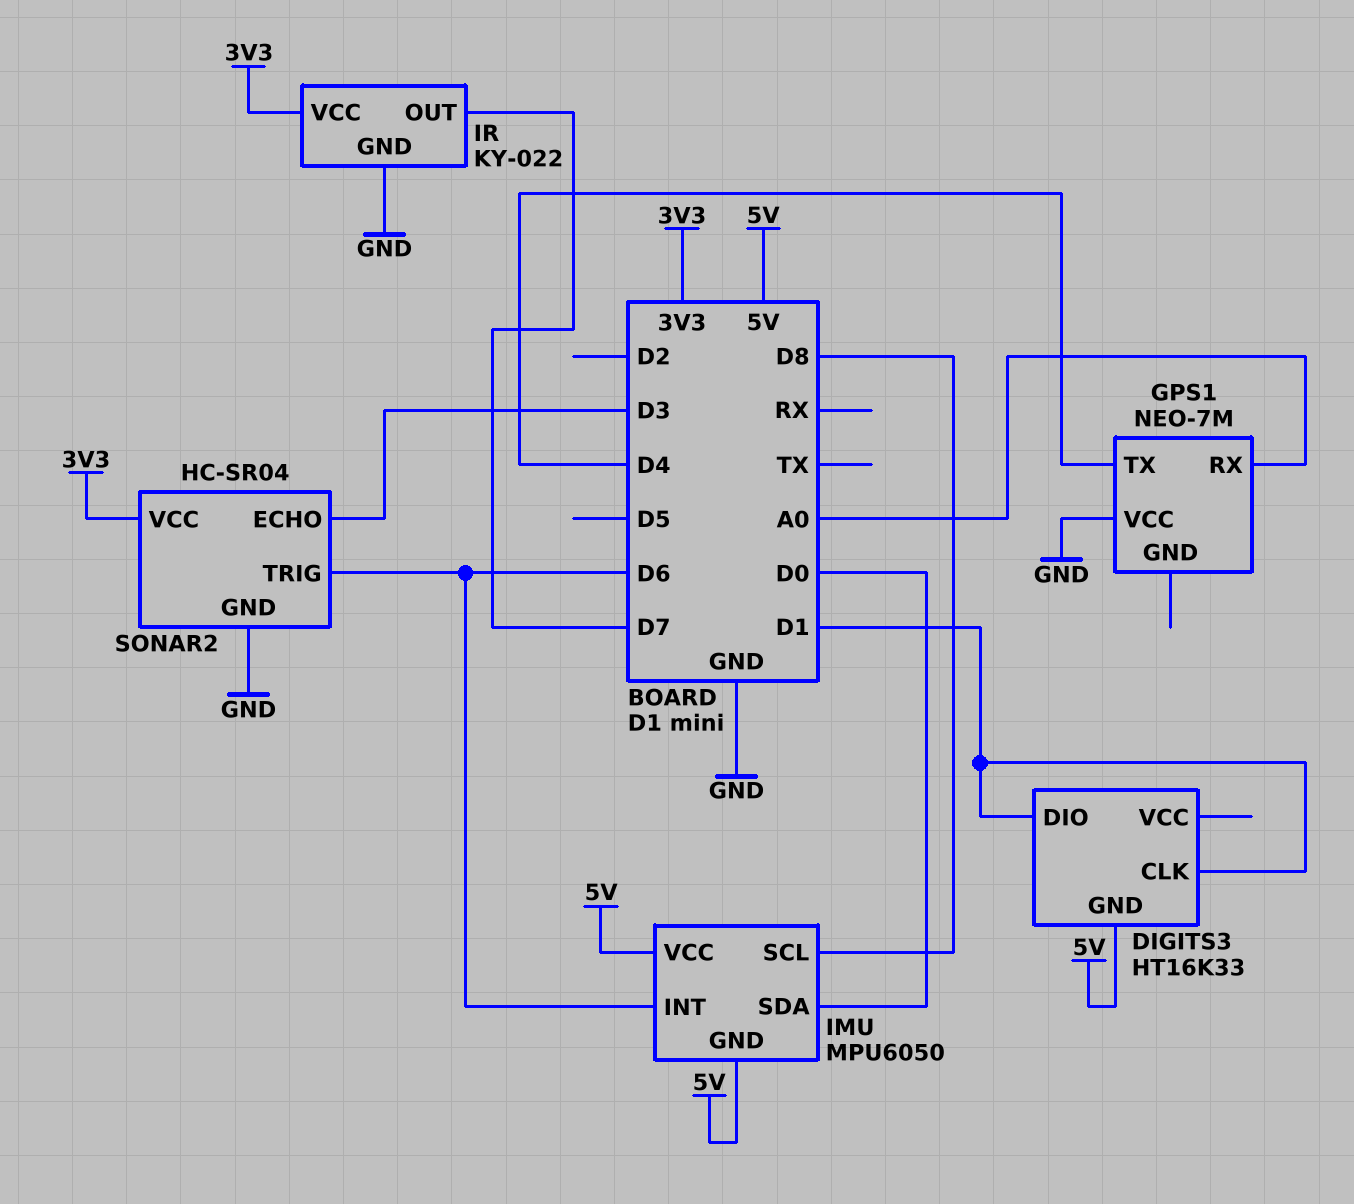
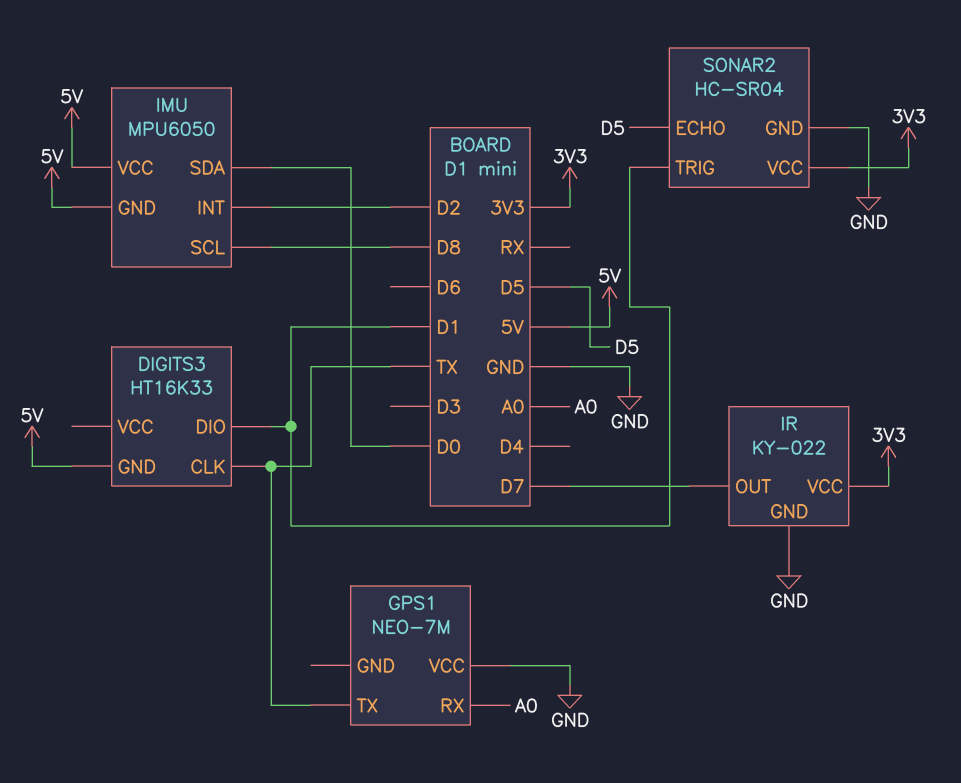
DIGITS3 pin CLK: D1 -> TX
GPS1 pin TX: D4 -> TX
IMU pin INT: D6 -> D2
SONAR2 pin ECHO: D3 -> D5
SONAR2 pin TRIG: D6 -> D1

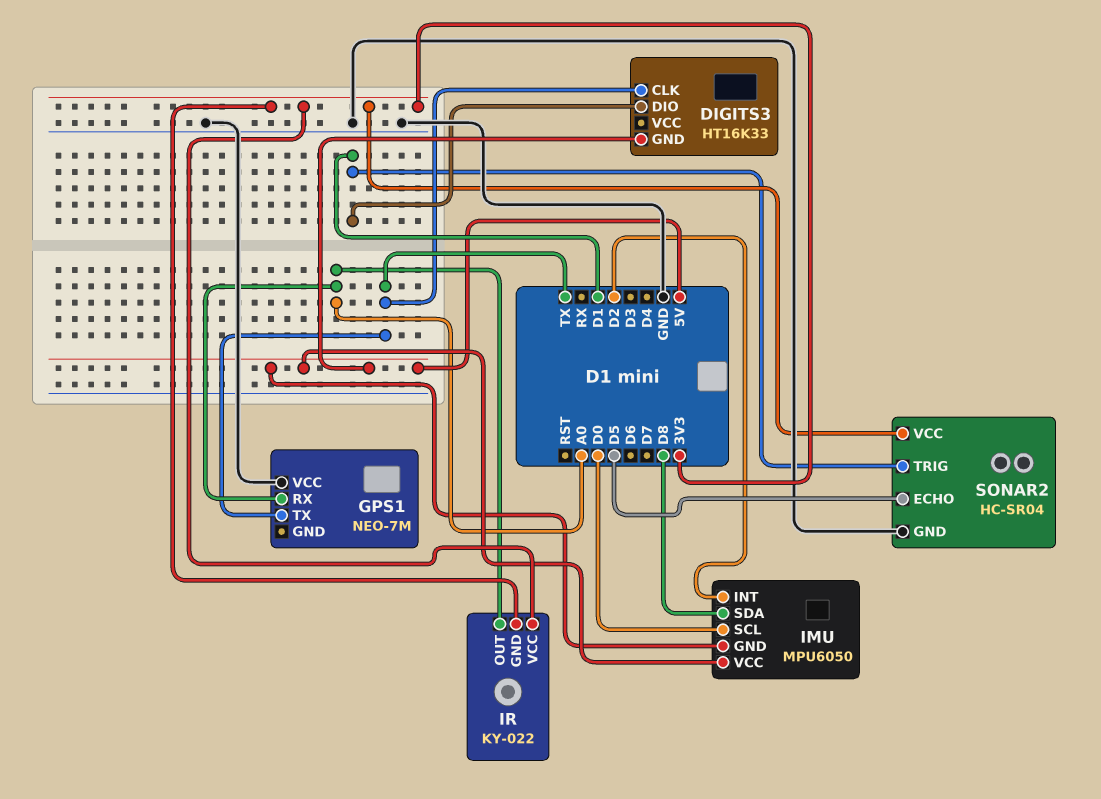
IMU pin SCL: D8 -> D0
IMU pin SDA: D0 -> D8
IR pin GND: GND -> 3V3
IR pin OUT: D7 -> A0

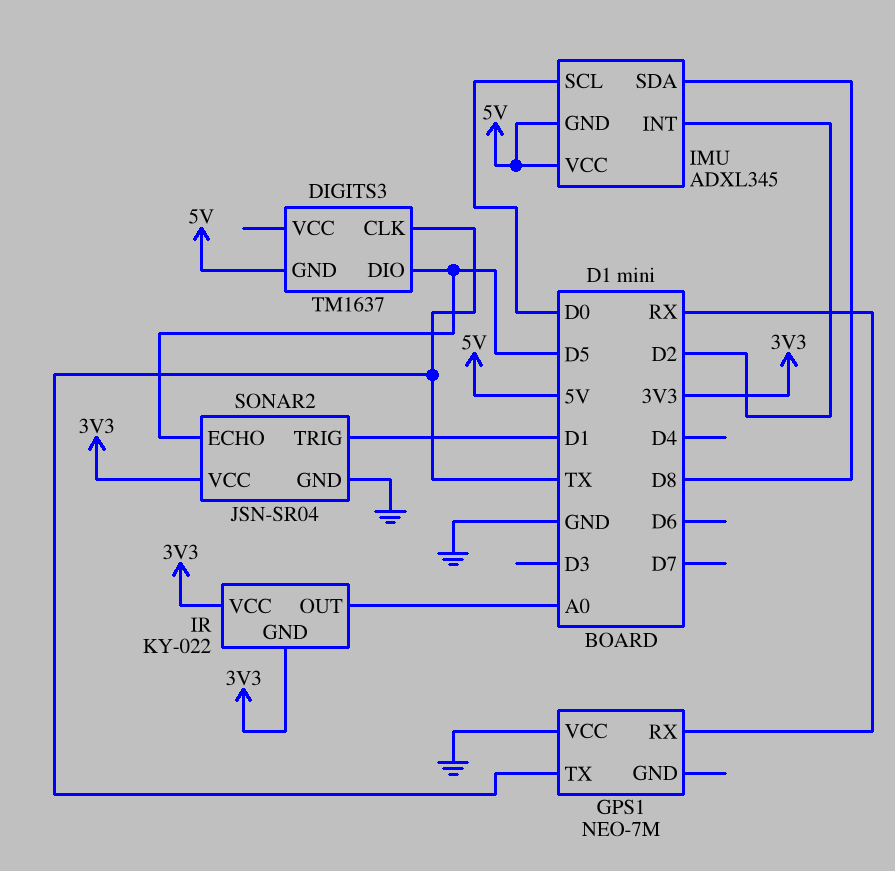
DIGITS3: HT16K33 -> TM1637
DIGITS3 pin DIO: D1 -> D5
GPS1 pin RX: A0 -> RX
IMU: MPU6050 -> ADXL345
SONAR2: HC-SR04 -> JSN-SR04

